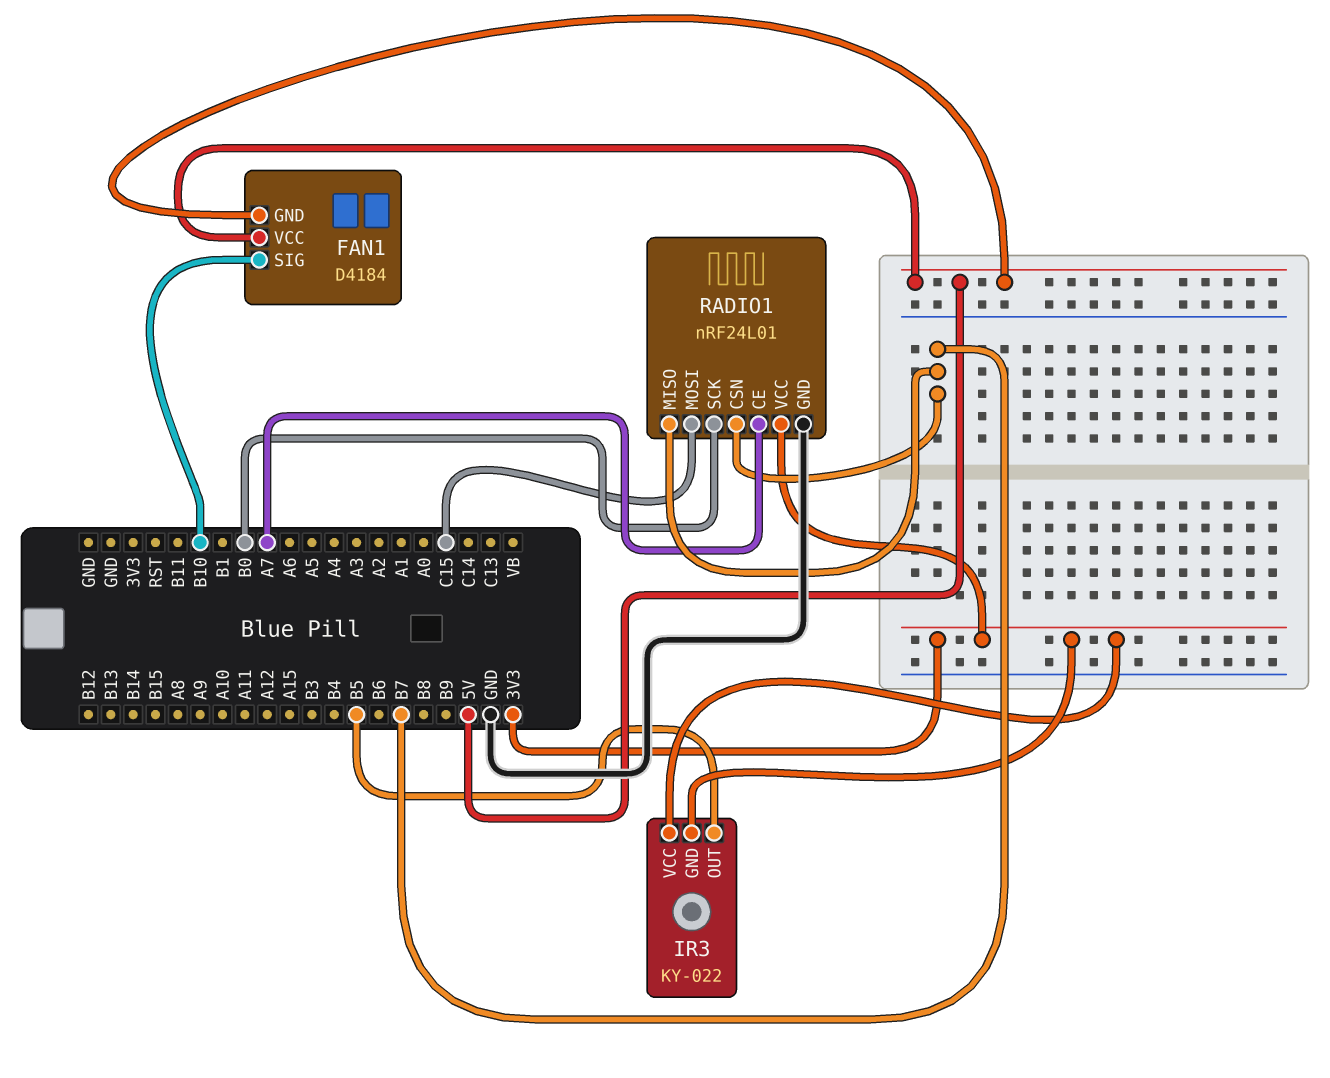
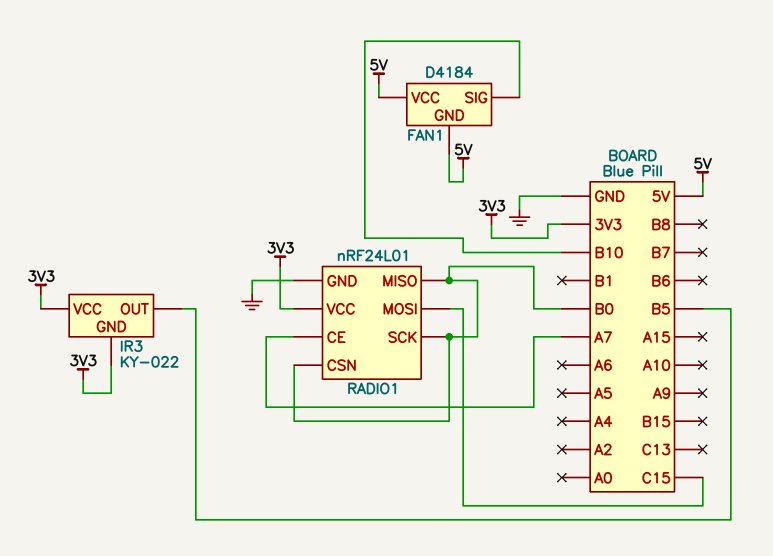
RADIO1 pin CSN: B7 -> B0
RADIO1 pin MISO: B7 -> B0

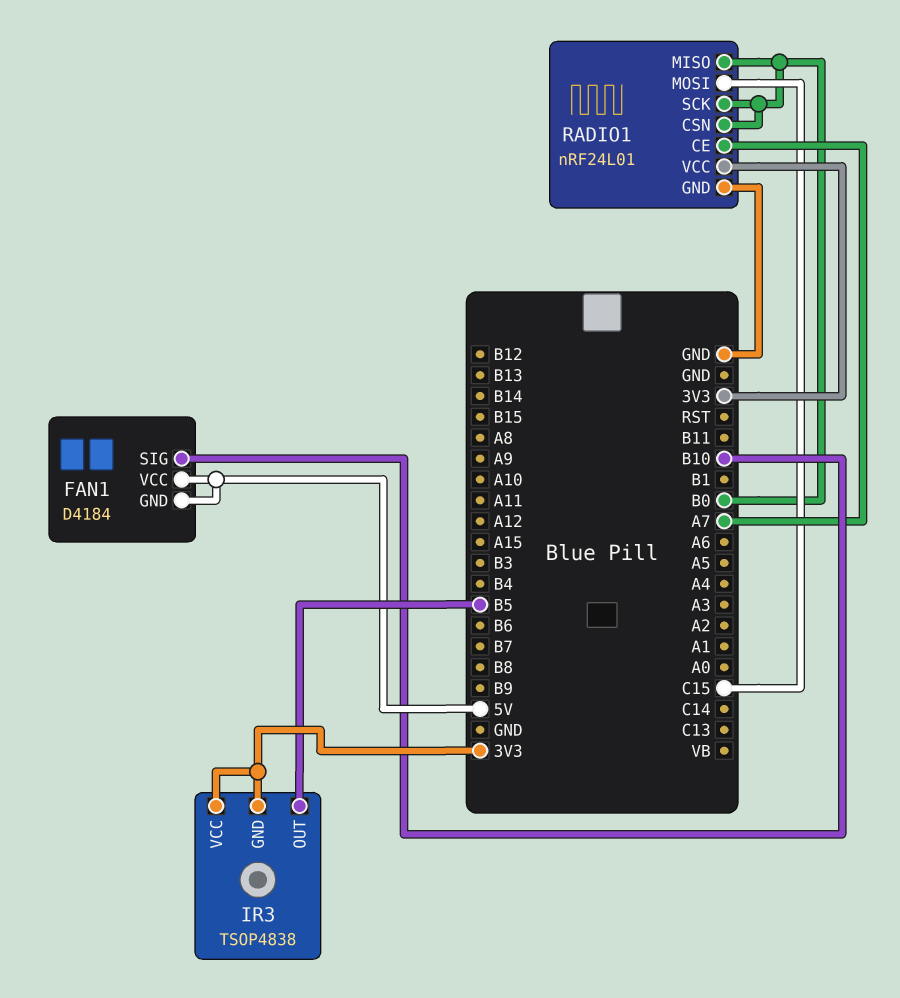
IR3: KY-022 -> TSOP4838

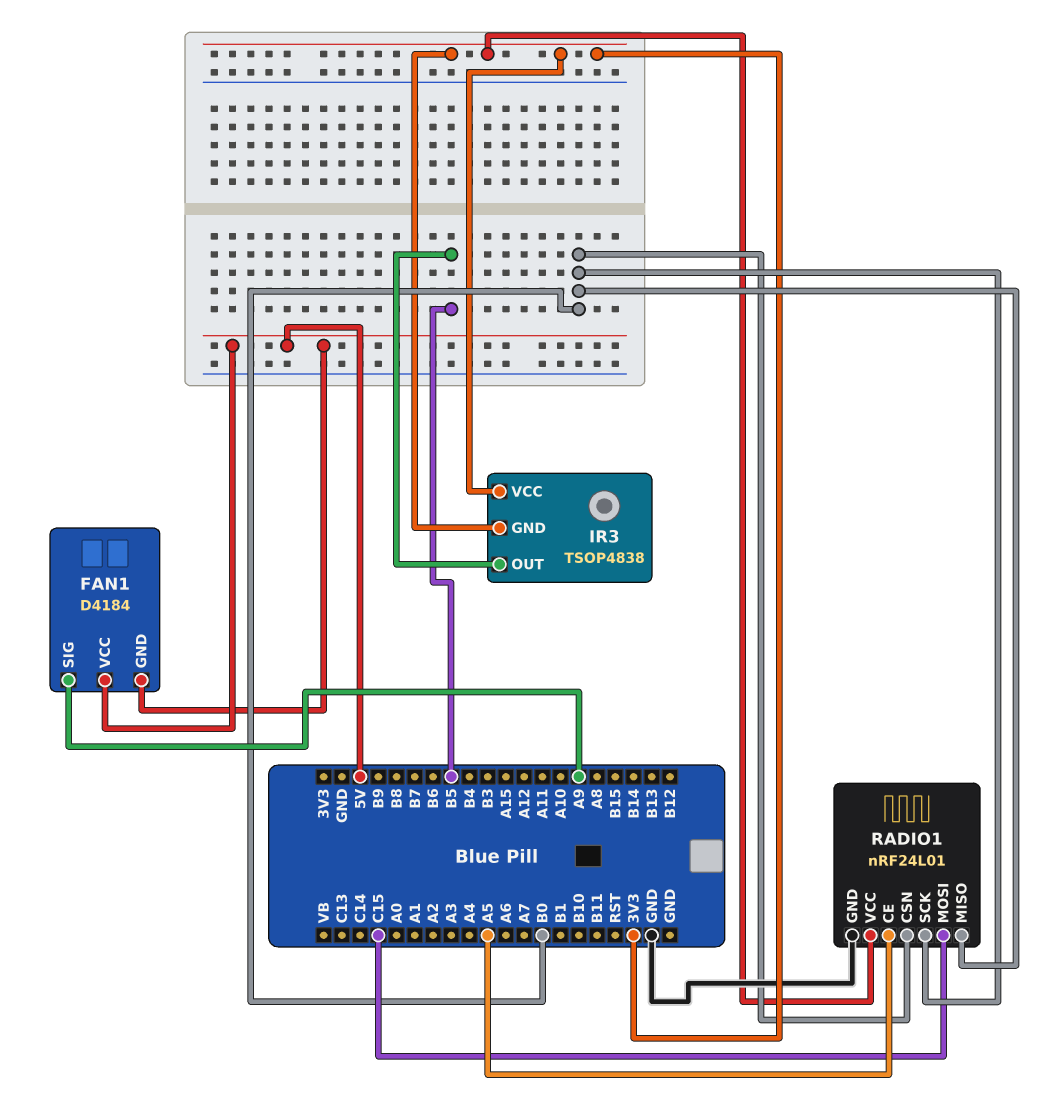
FAN1 pin SIG: B10 -> A9
RADIO1 pin CE: A7 -> A5

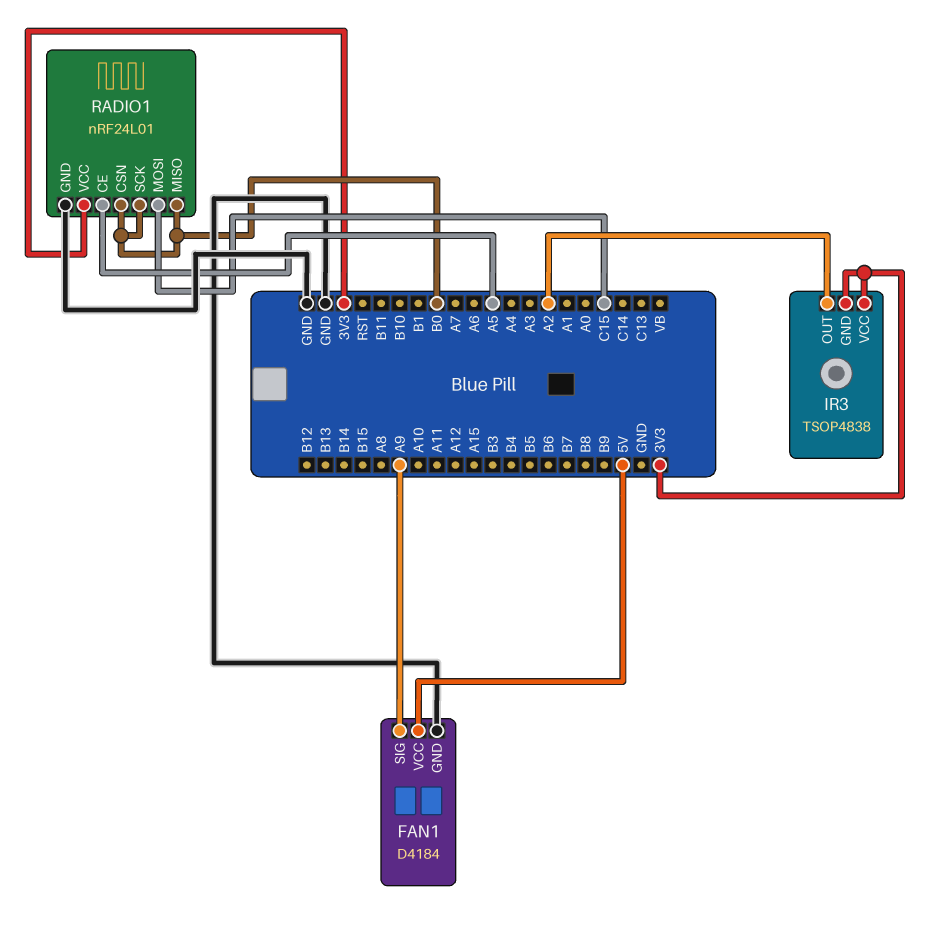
FAN1 pin GND: 5V -> GND
IR3 pin OUT: B5 -> A2

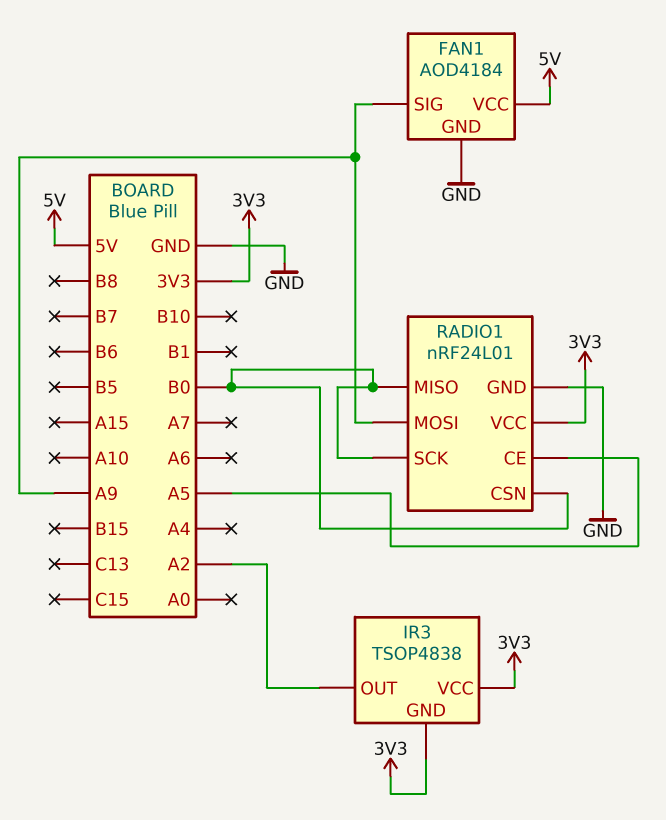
FAN1: D4184 -> AOD4184
RADIO1 pin MOSI: C15 -> A9

